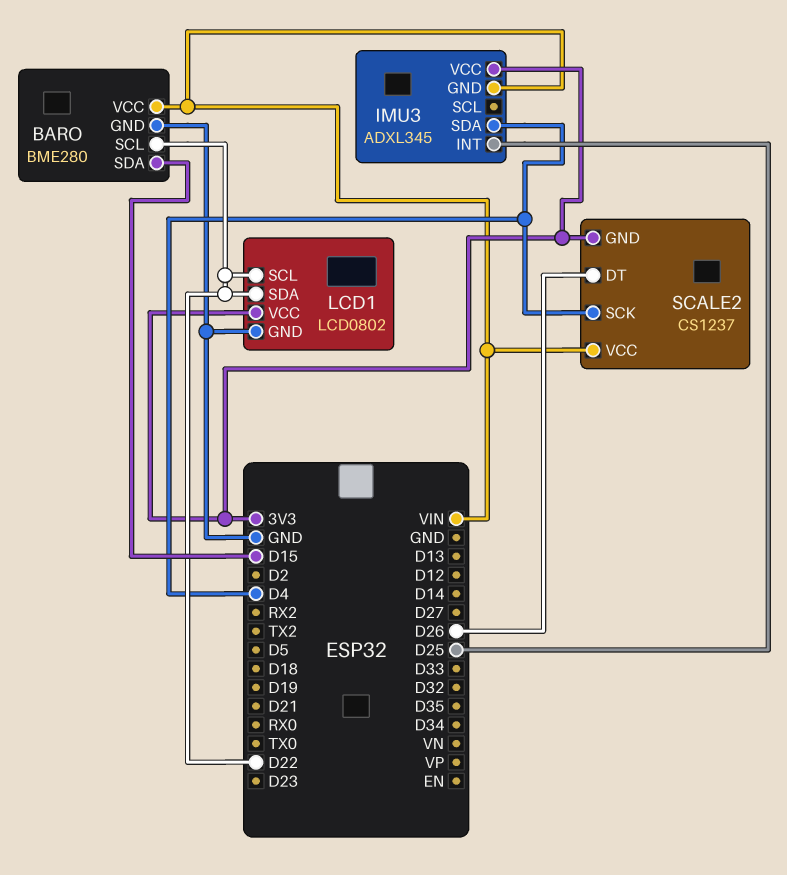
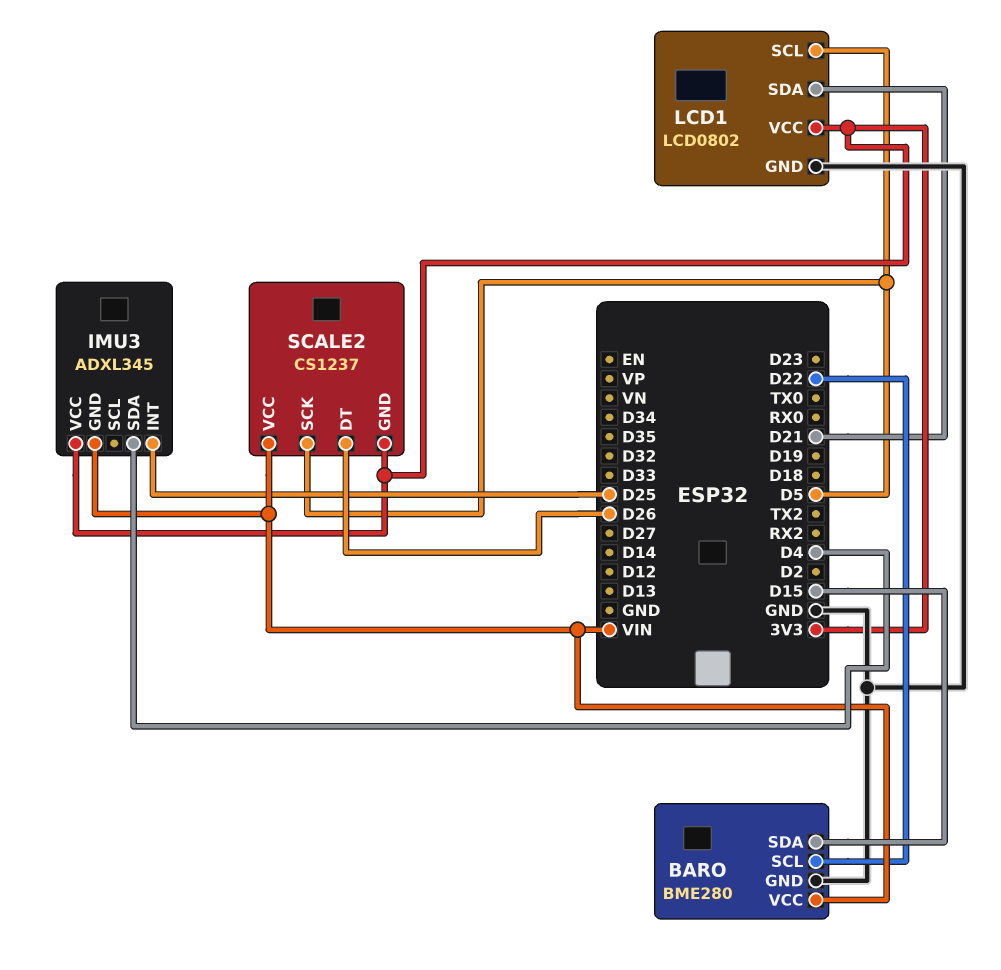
LCD1 pin SCL: D22 -> D5
LCD1 pin SDA: D22 -> D21
SCALE2 pin SCK: D4 -> D5

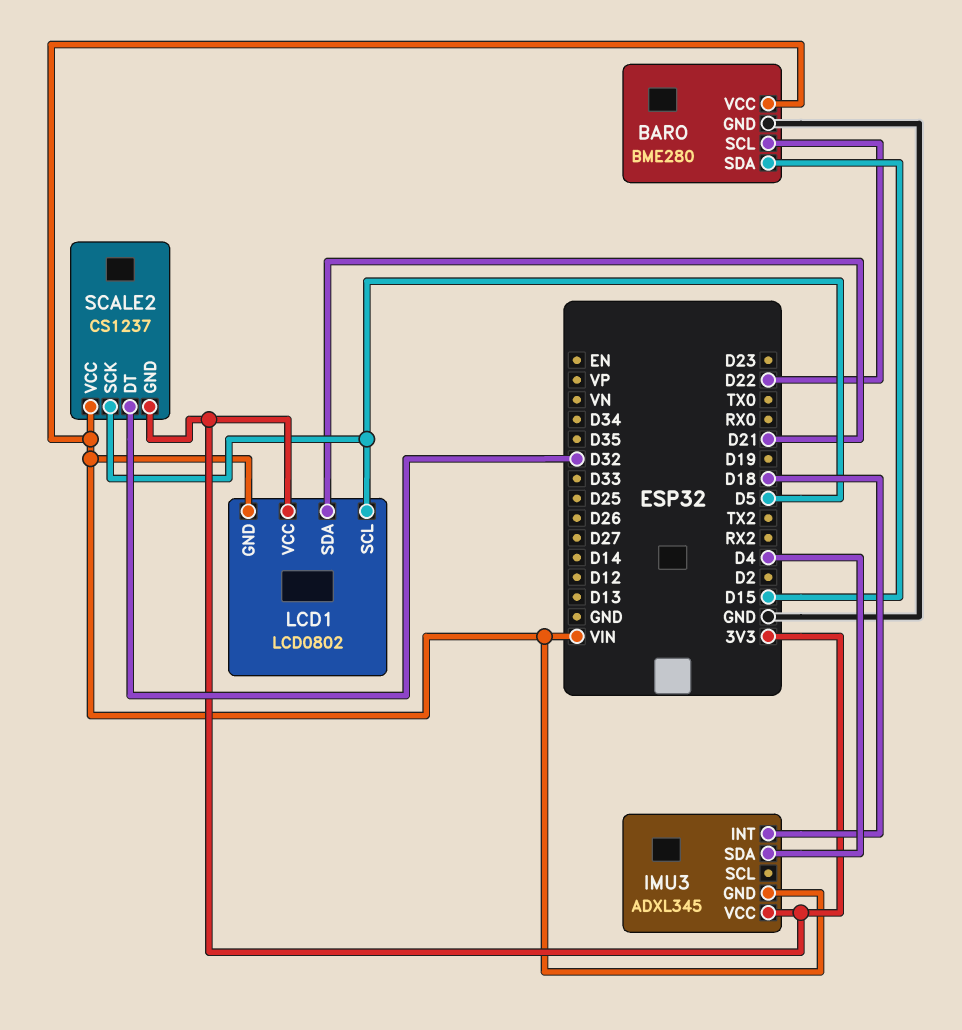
IMU3 pin INT: D25 -> D18
LCD1 pin GND: GND -> VIN
SCALE2 pin DT: D26 -> D32

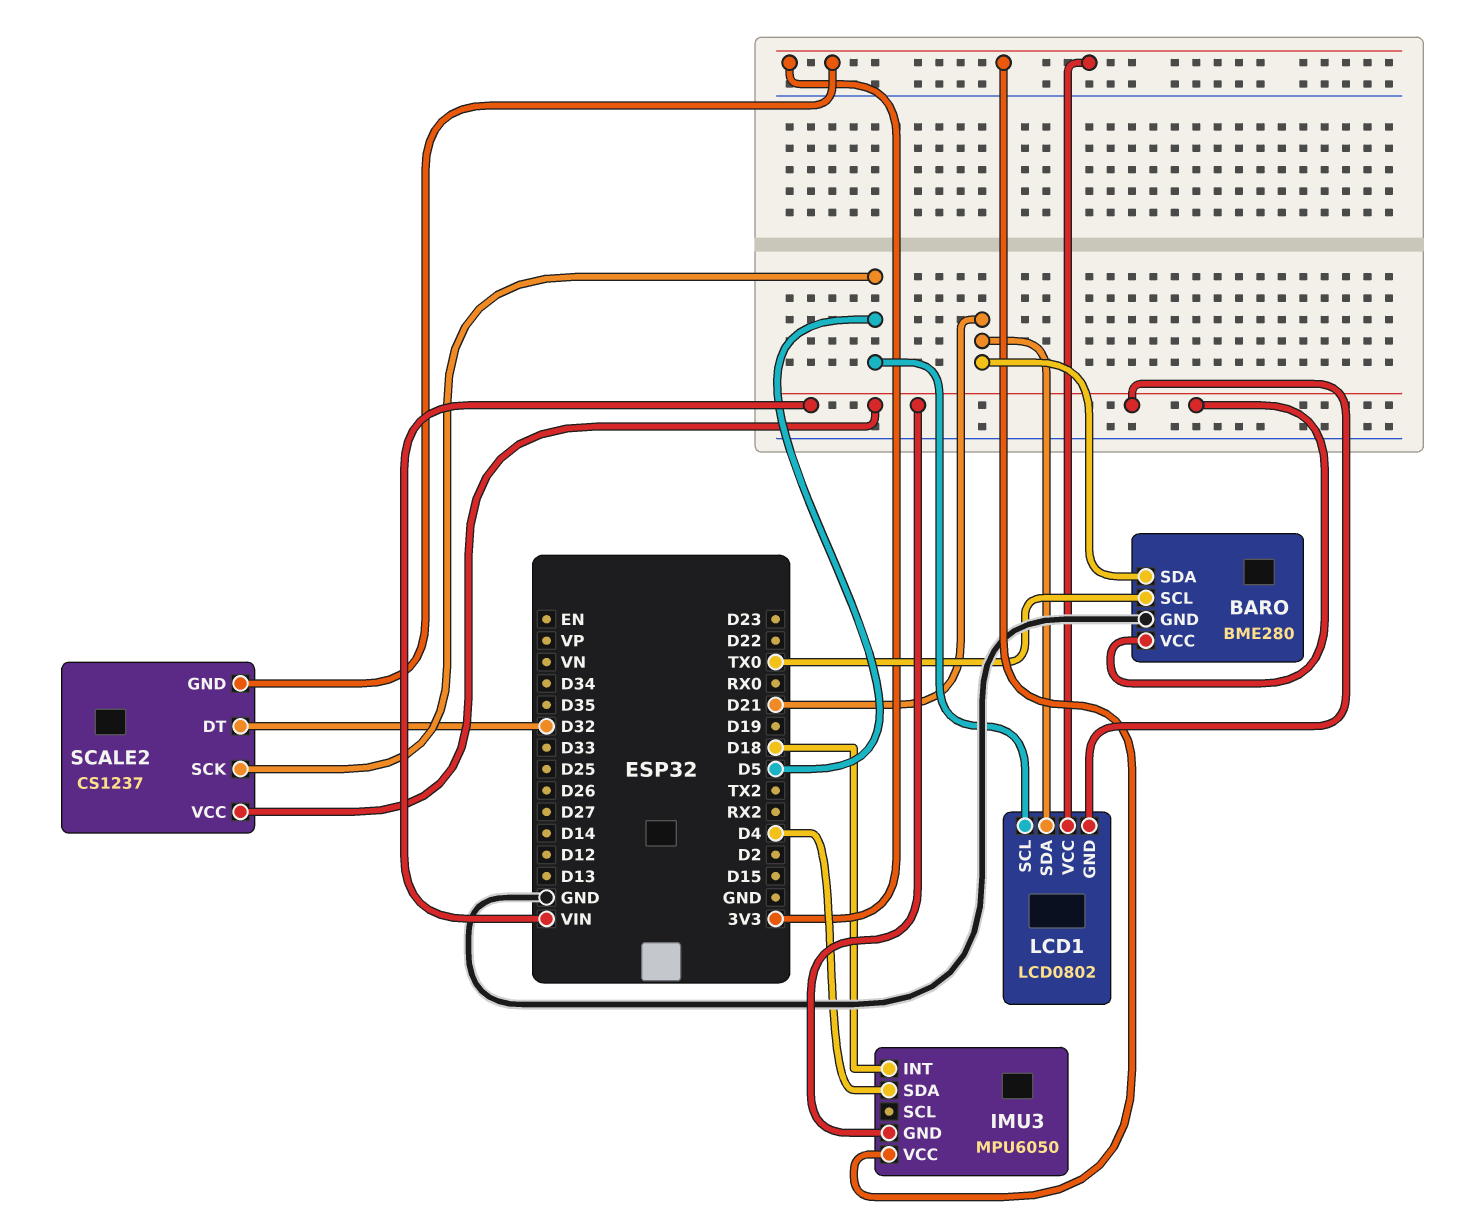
BARO pin SCL: D22 -> TX0
BARO pin SDA: D15 -> D21
IMU3: ADXL345 -> MPU6050

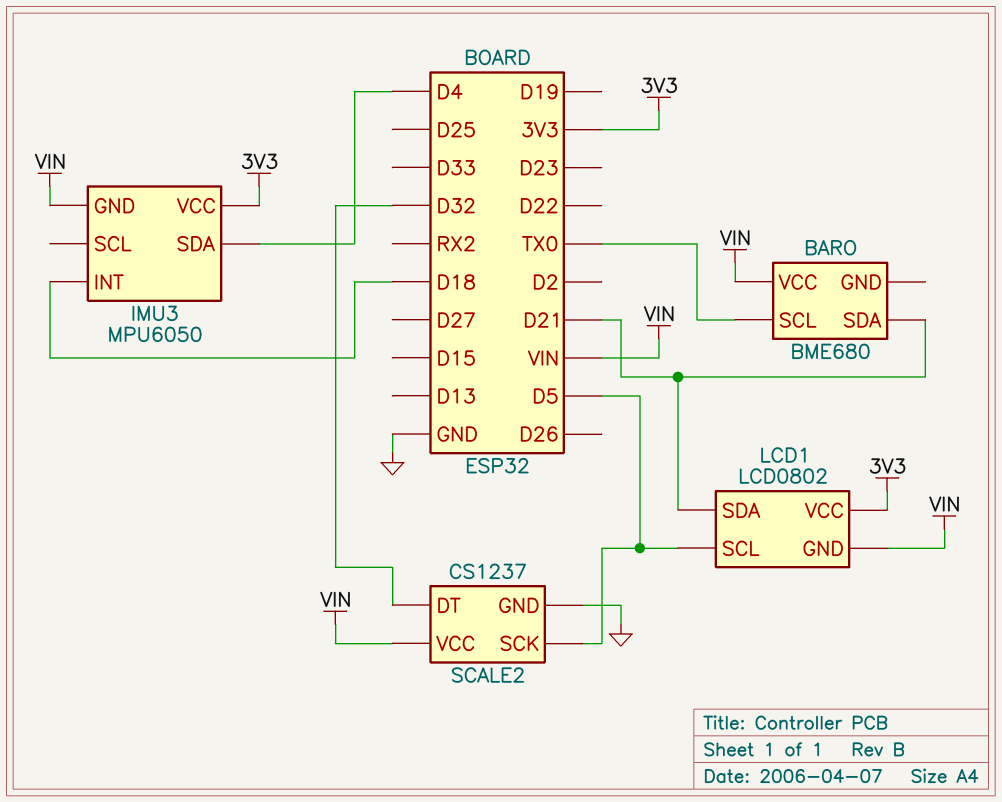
BARO: BME280 -> BME680
BARO pin GND: GND -> none
SCALE2 pin GND: 3V3 -> GND

